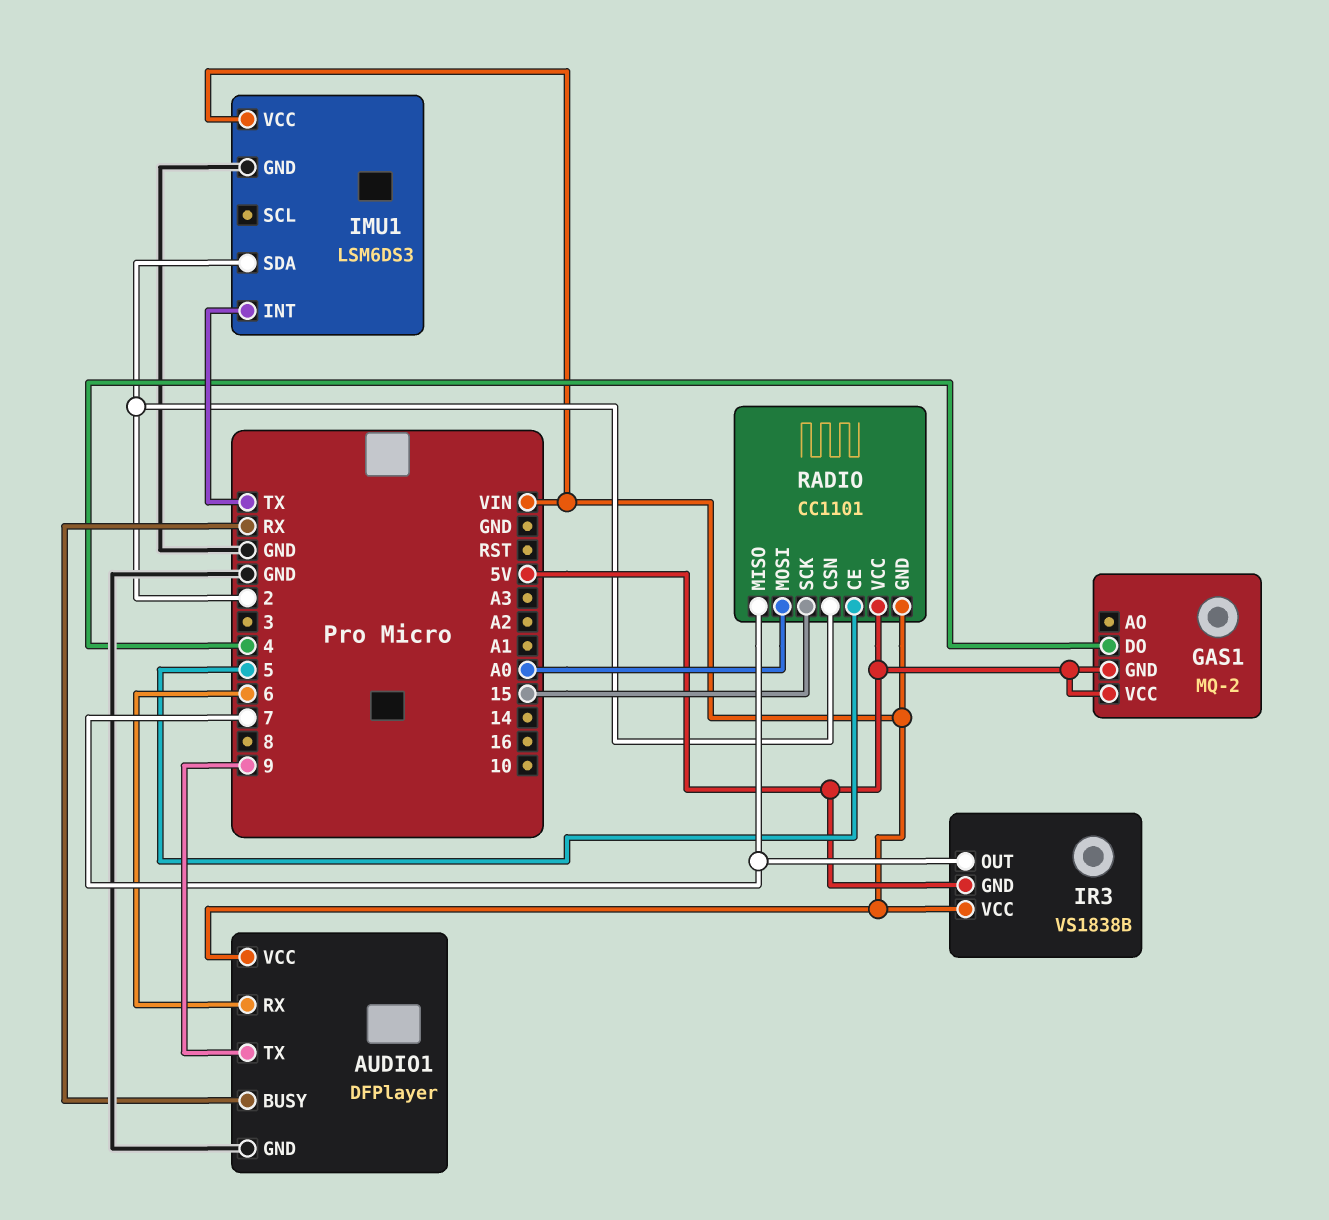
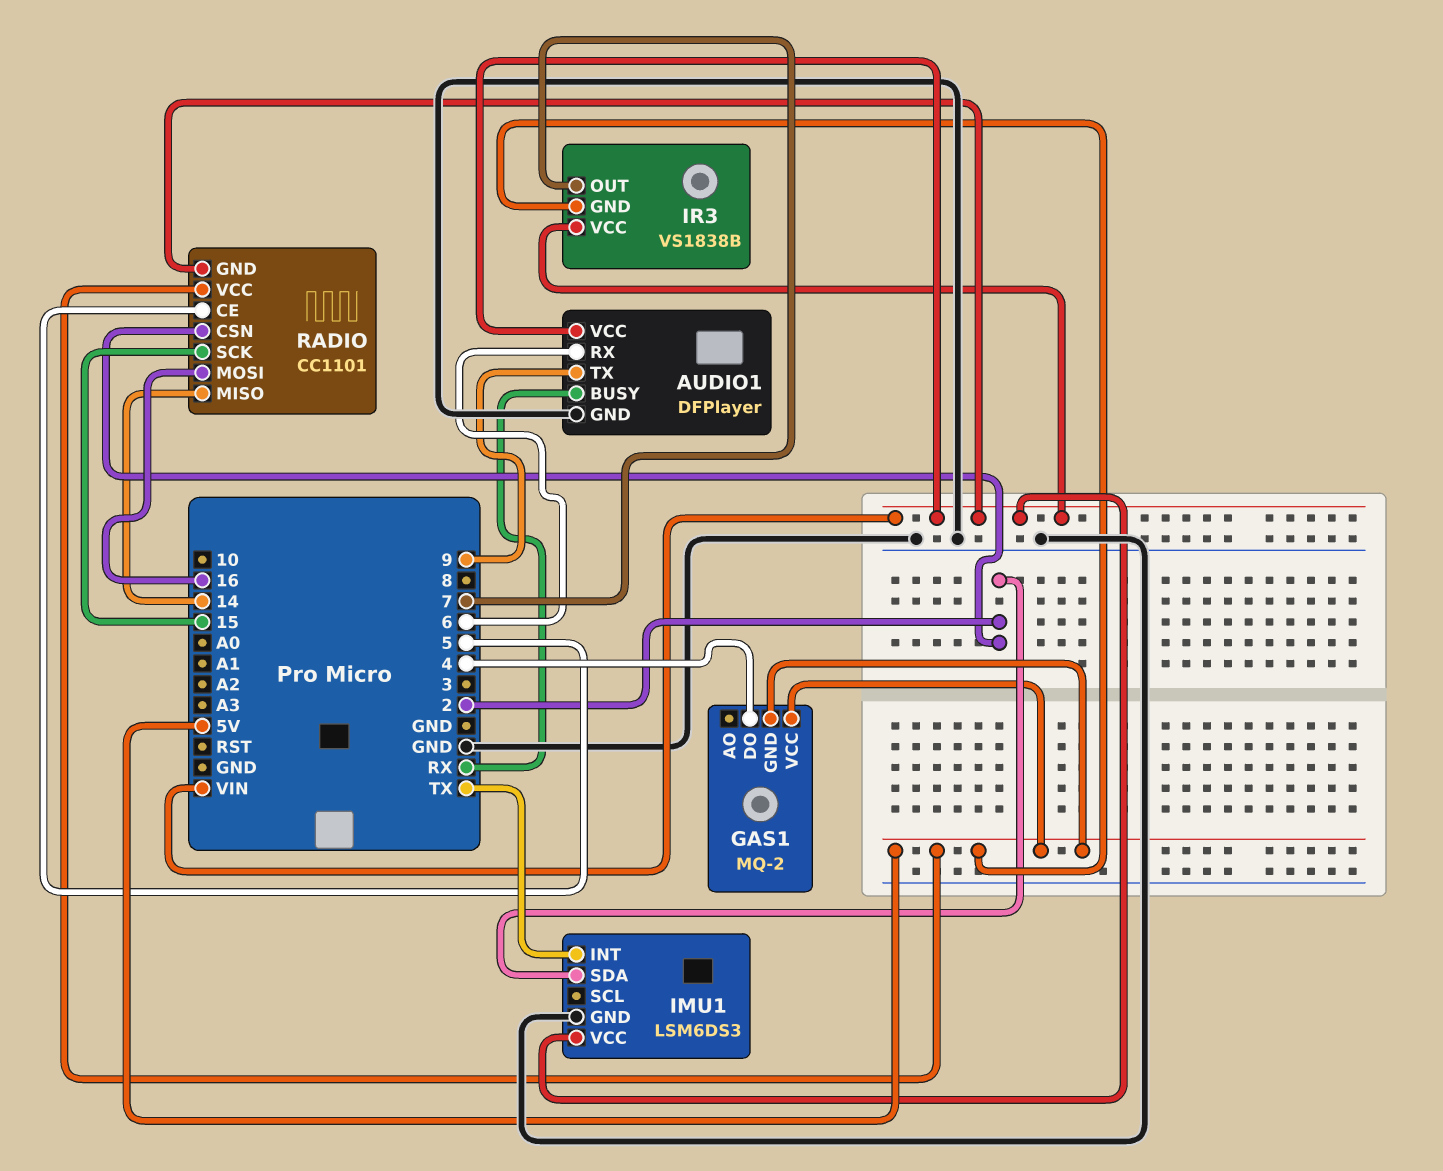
RADIO pin MISO: 7 -> 14
RADIO pin MOSI: A0 -> 16

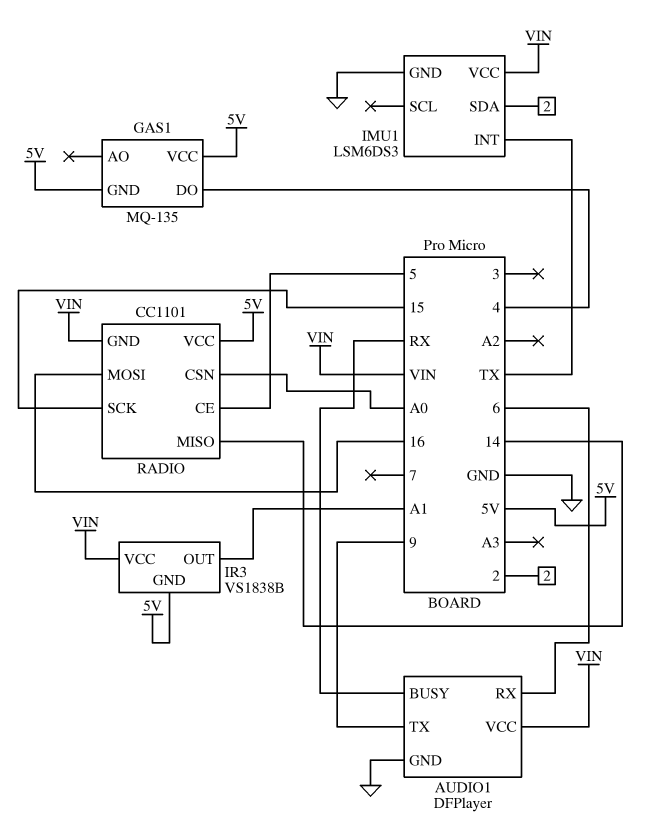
GAS1: MQ-2 -> MQ-135
IR3 pin OUT: 7 -> A1
RADIO pin CSN: 2 -> A0

